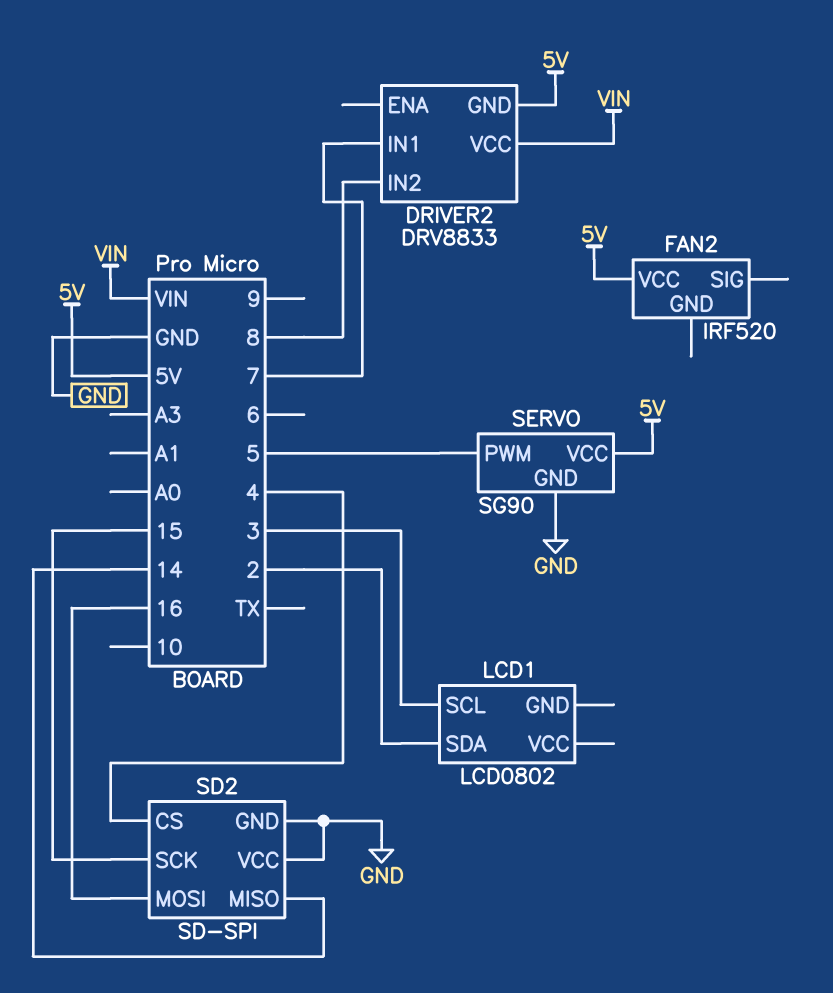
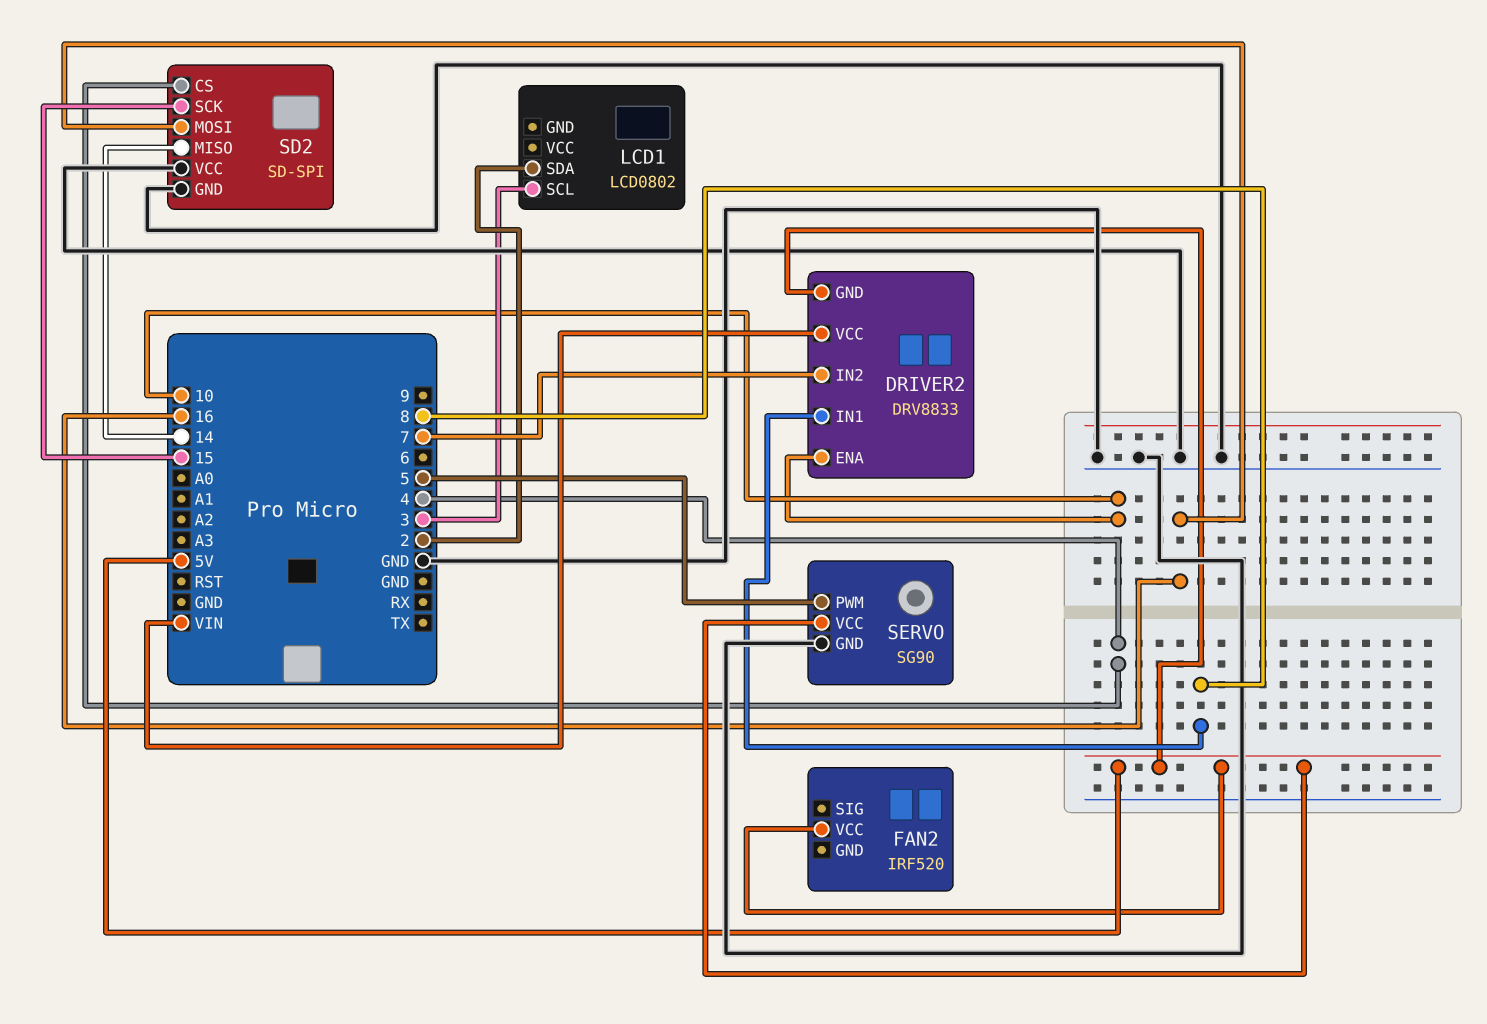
DRIVER2 pin ENA: none -> 10
DRIVER2 pin IN1: 7 -> 8
DRIVER2 pin IN2: 8 -> 7

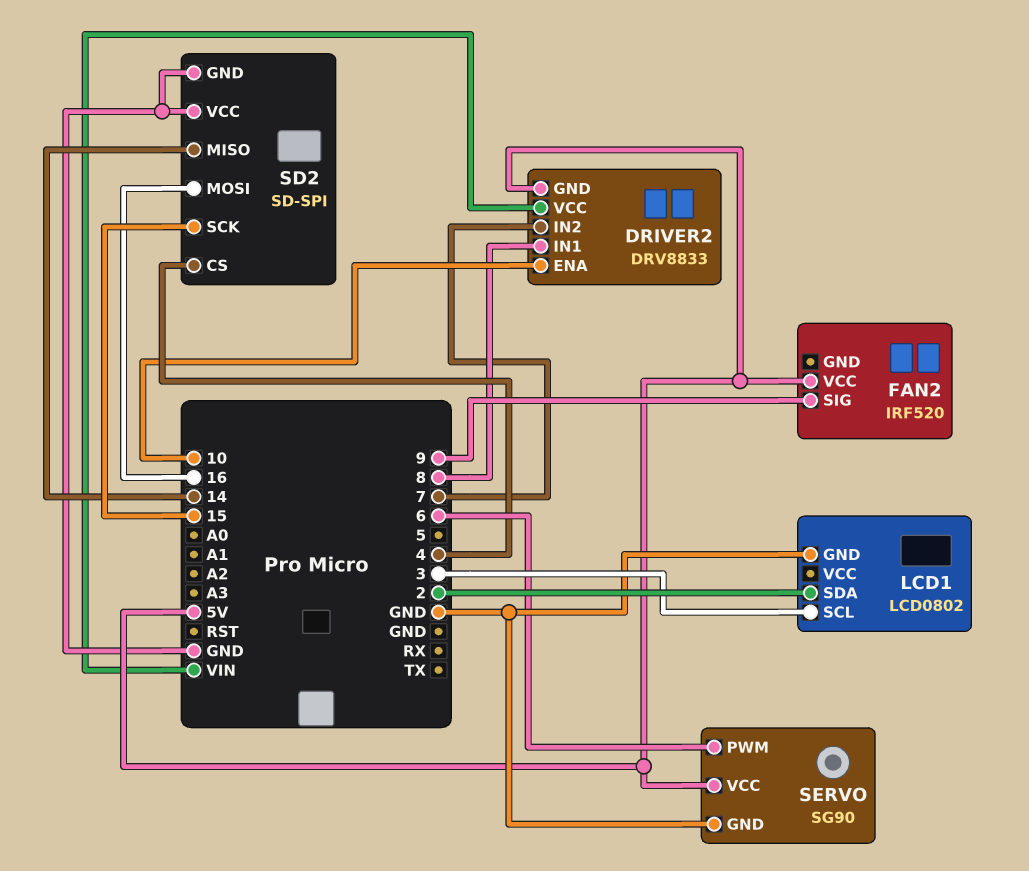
FAN2 pin SIG: none -> 9
LCD1 pin GND: none -> GND
SERVO pin PWM: 5 -> 6

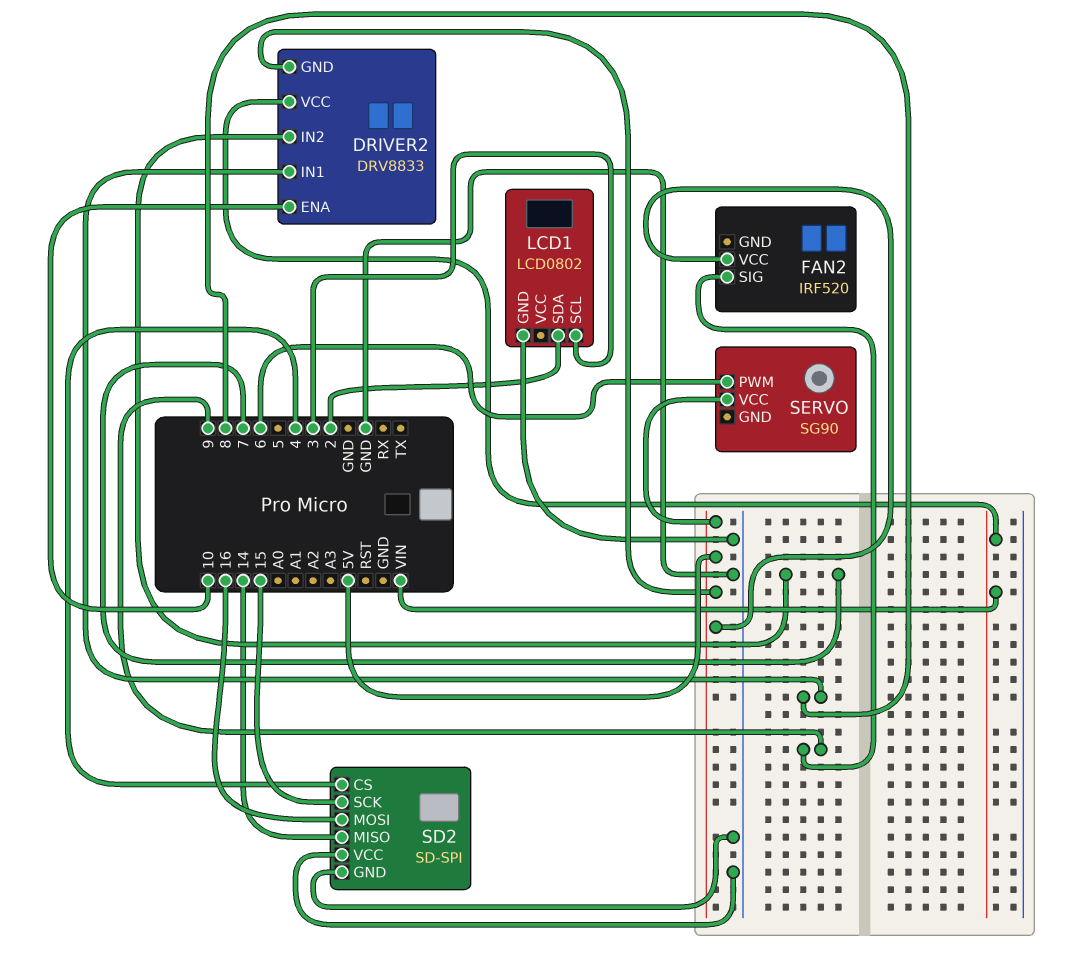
SERVO pin GND: GND -> none

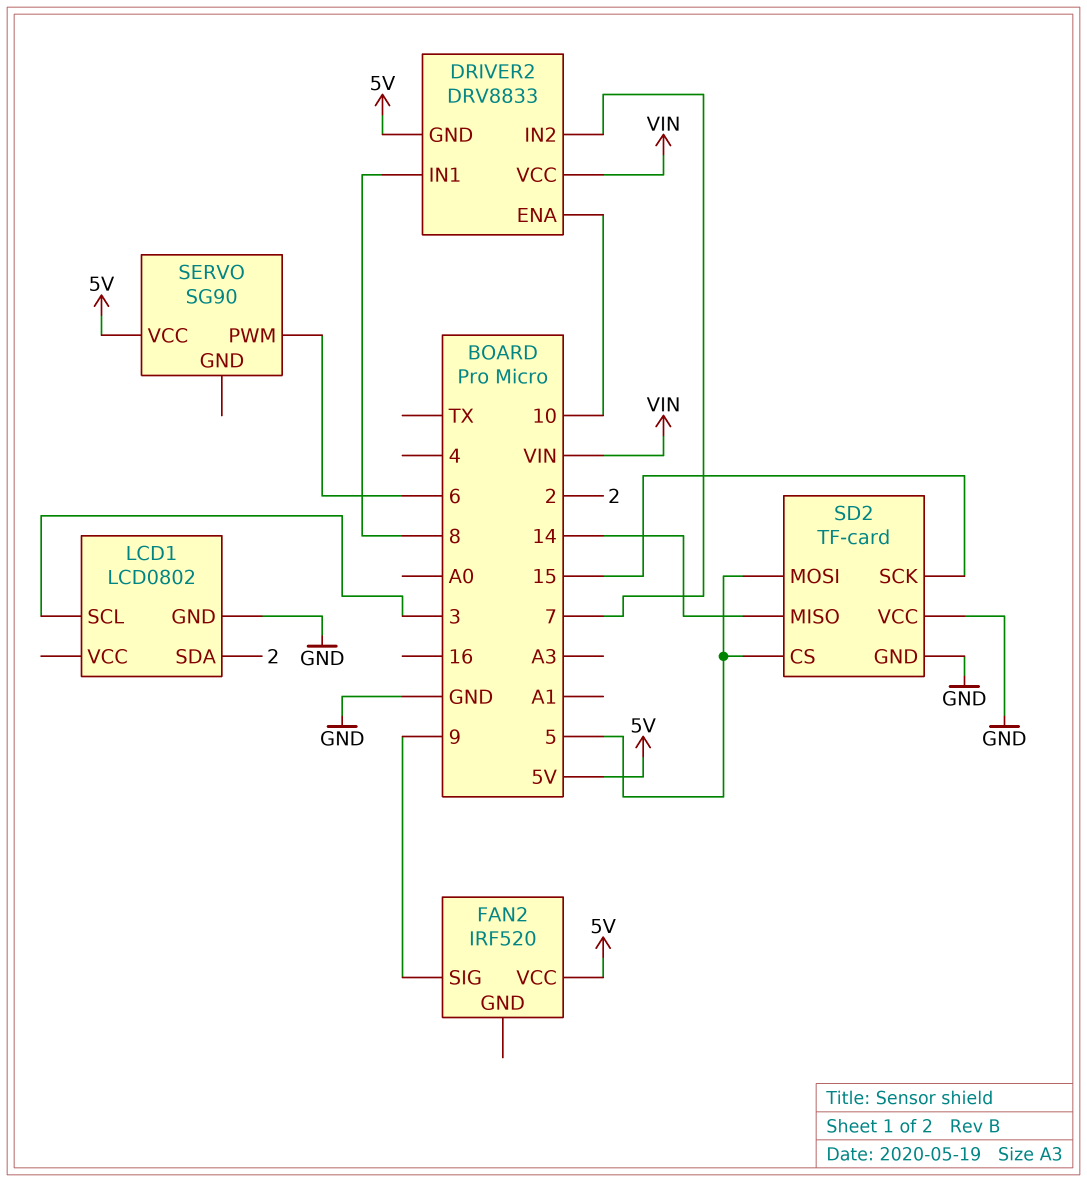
SD2: SD-SPI -> TF-card
SD2 pin CS: 4 -> 5
SD2 pin MOSI: 16 -> 5

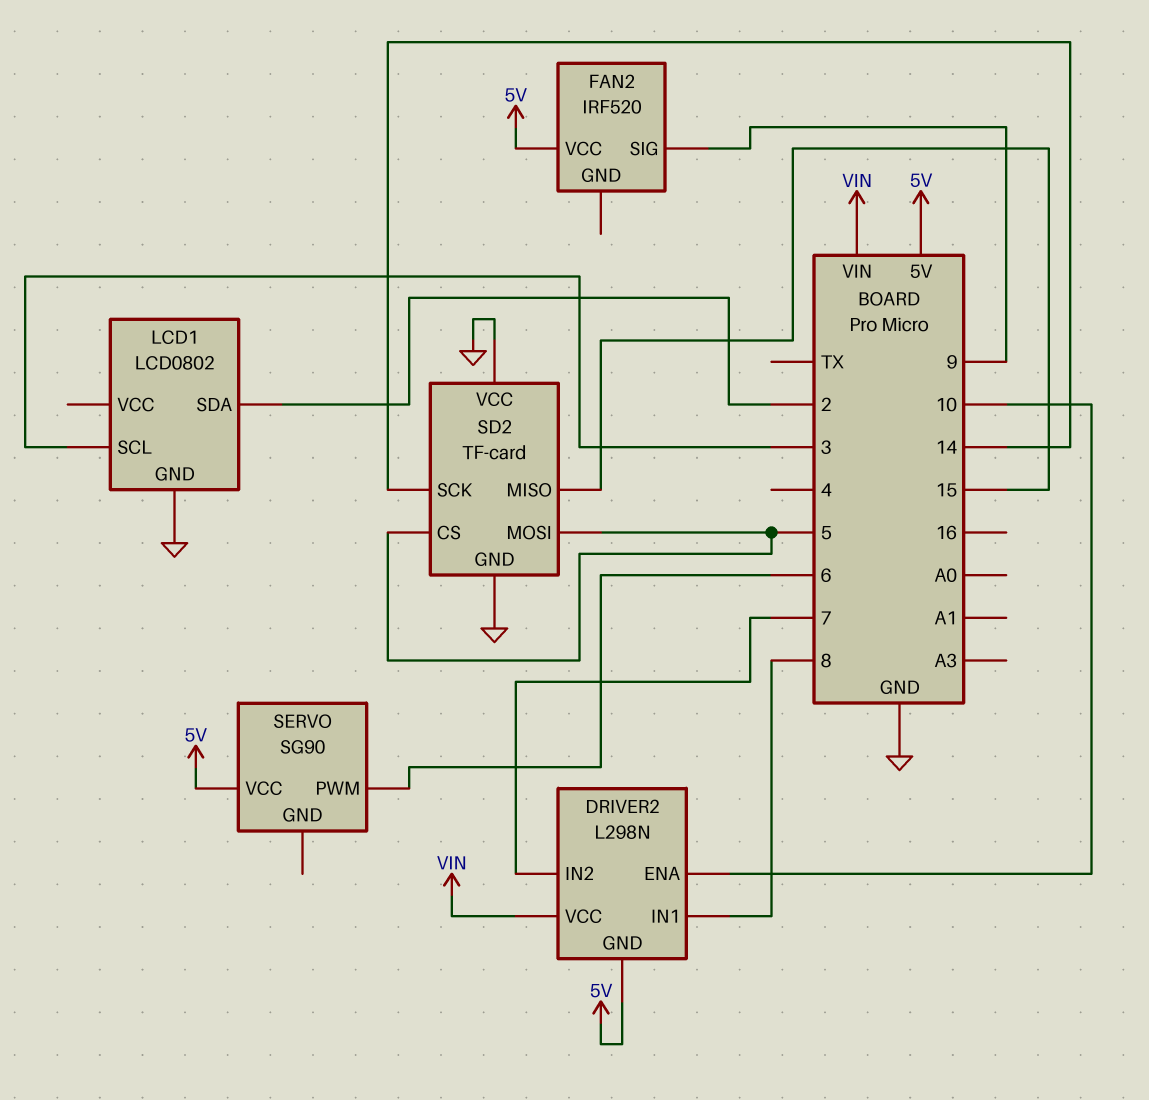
DRIVER2: DRV8833 -> L298N
SD2 pin MISO: 14 -> 15
SD2 pin SCK: 15 -> 14

